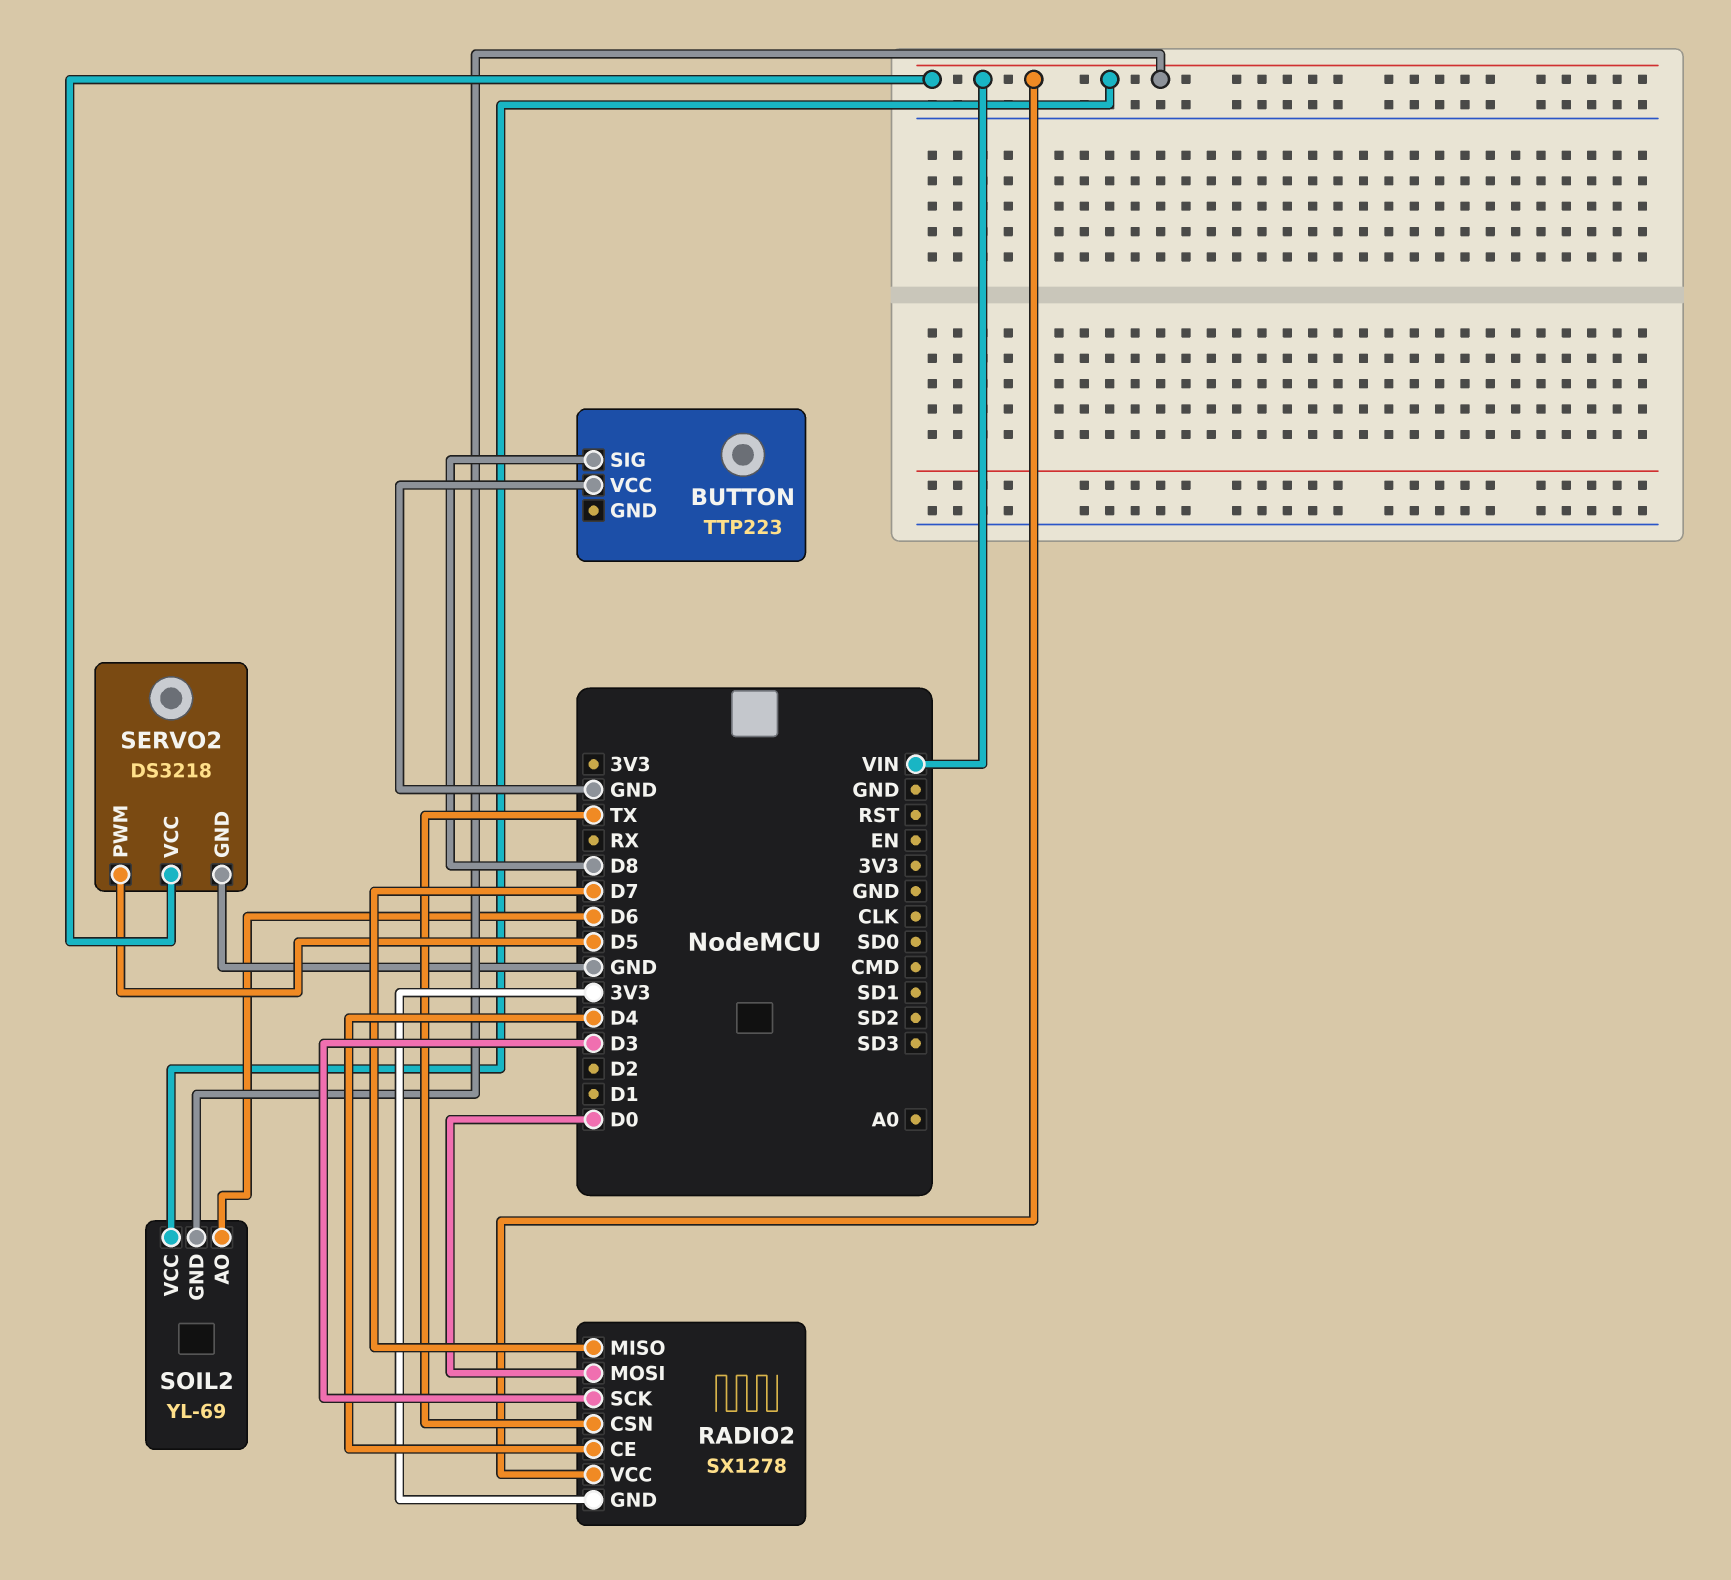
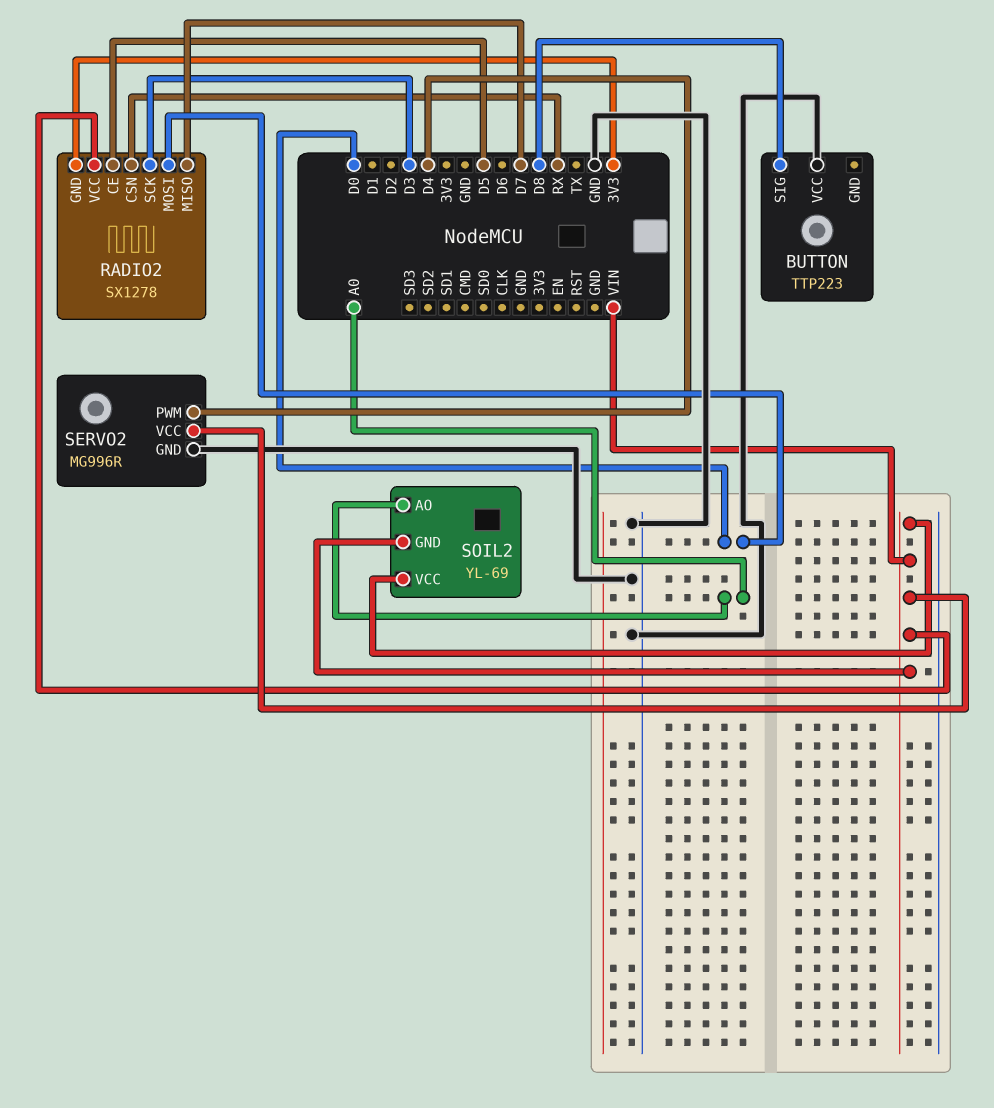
RADIO2 pin CE: D4 -> D5
RADIO2 pin CSN: TX -> RX
SERVO2: DS3218 -> MG996R
SERVO2 pin PWM: D5 -> D4
SOIL2 pin AO: D6 -> A0

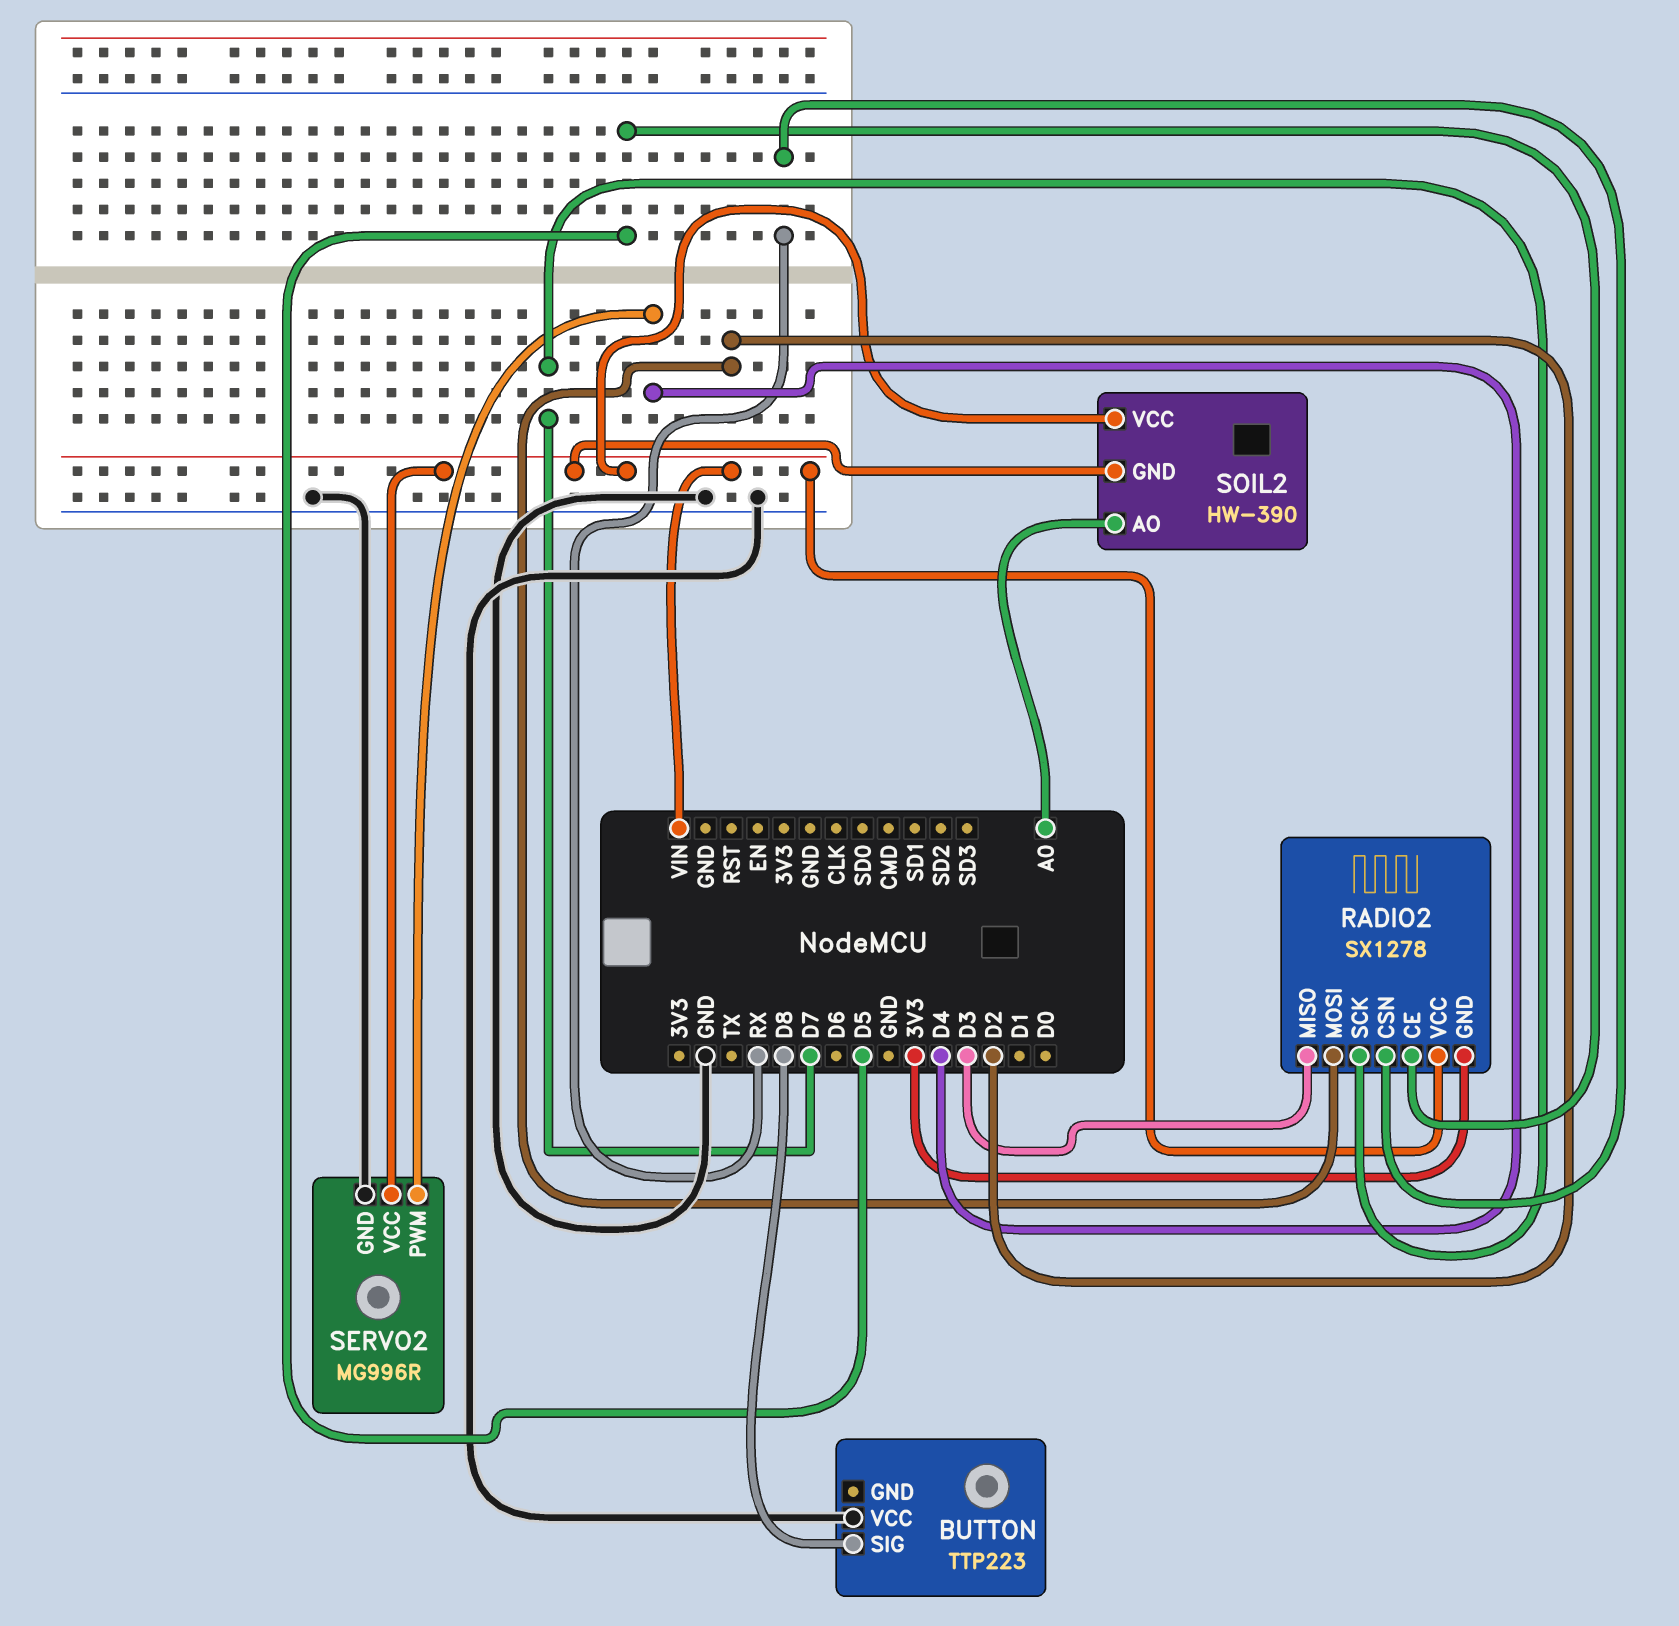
RADIO2 pin MISO: D7 -> D3
RADIO2 pin MOSI: D0 -> D2
RADIO2 pin SCK: D3 -> D7
SOIL2: YL-69 -> HW-390

